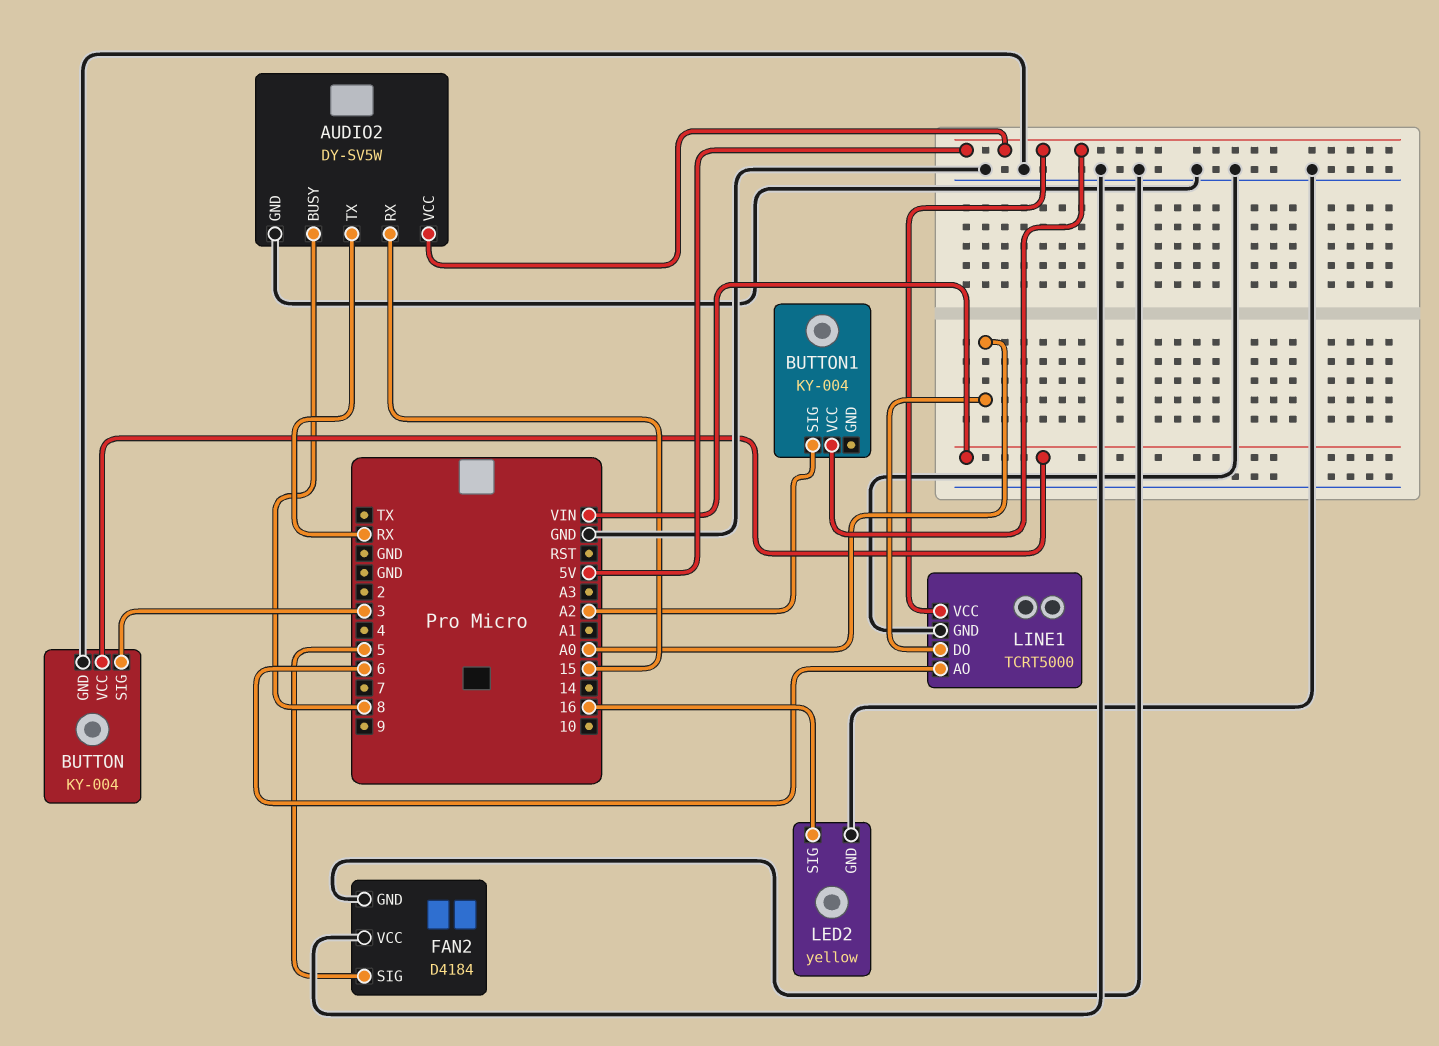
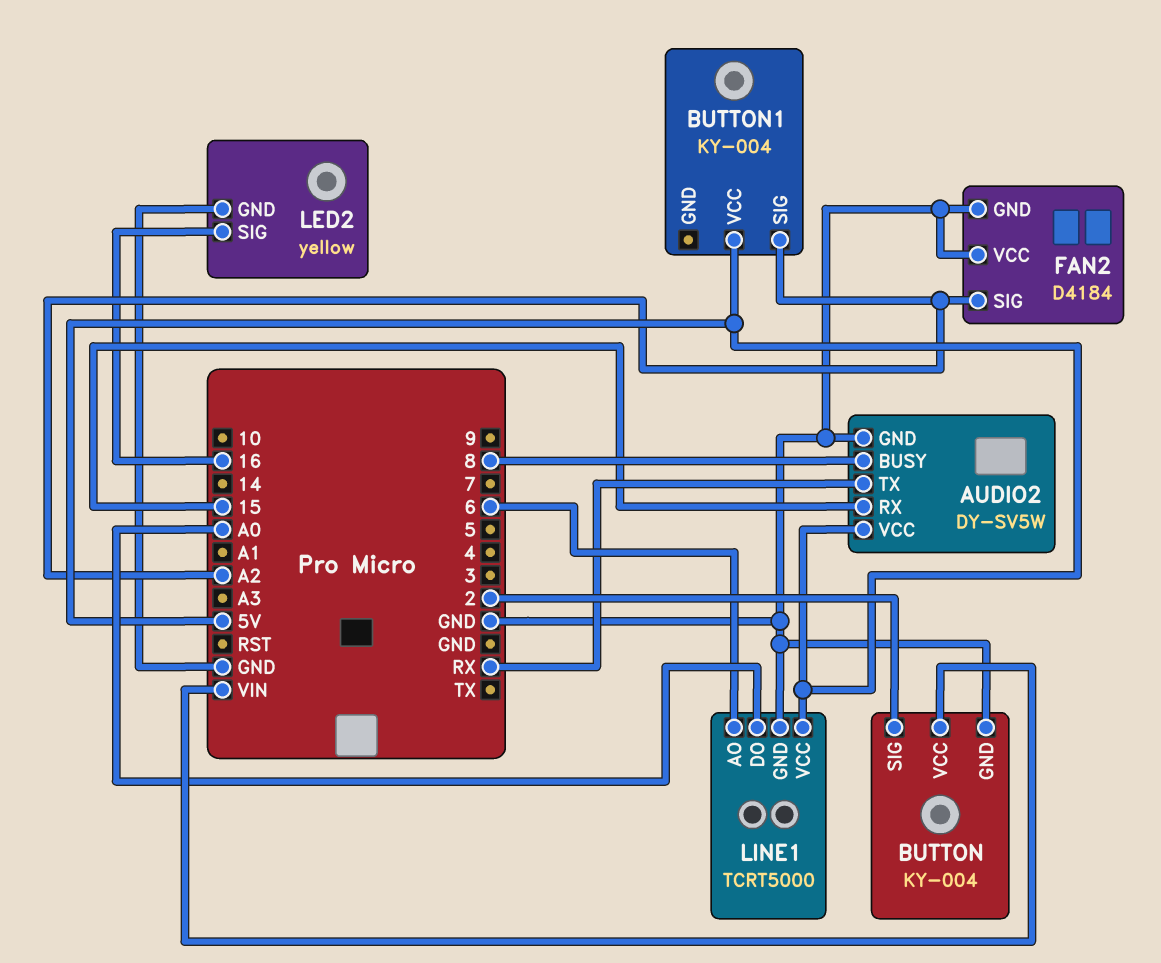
BUTTON pin SIG: 3 -> 2
FAN2 pin SIG: 5 -> A2

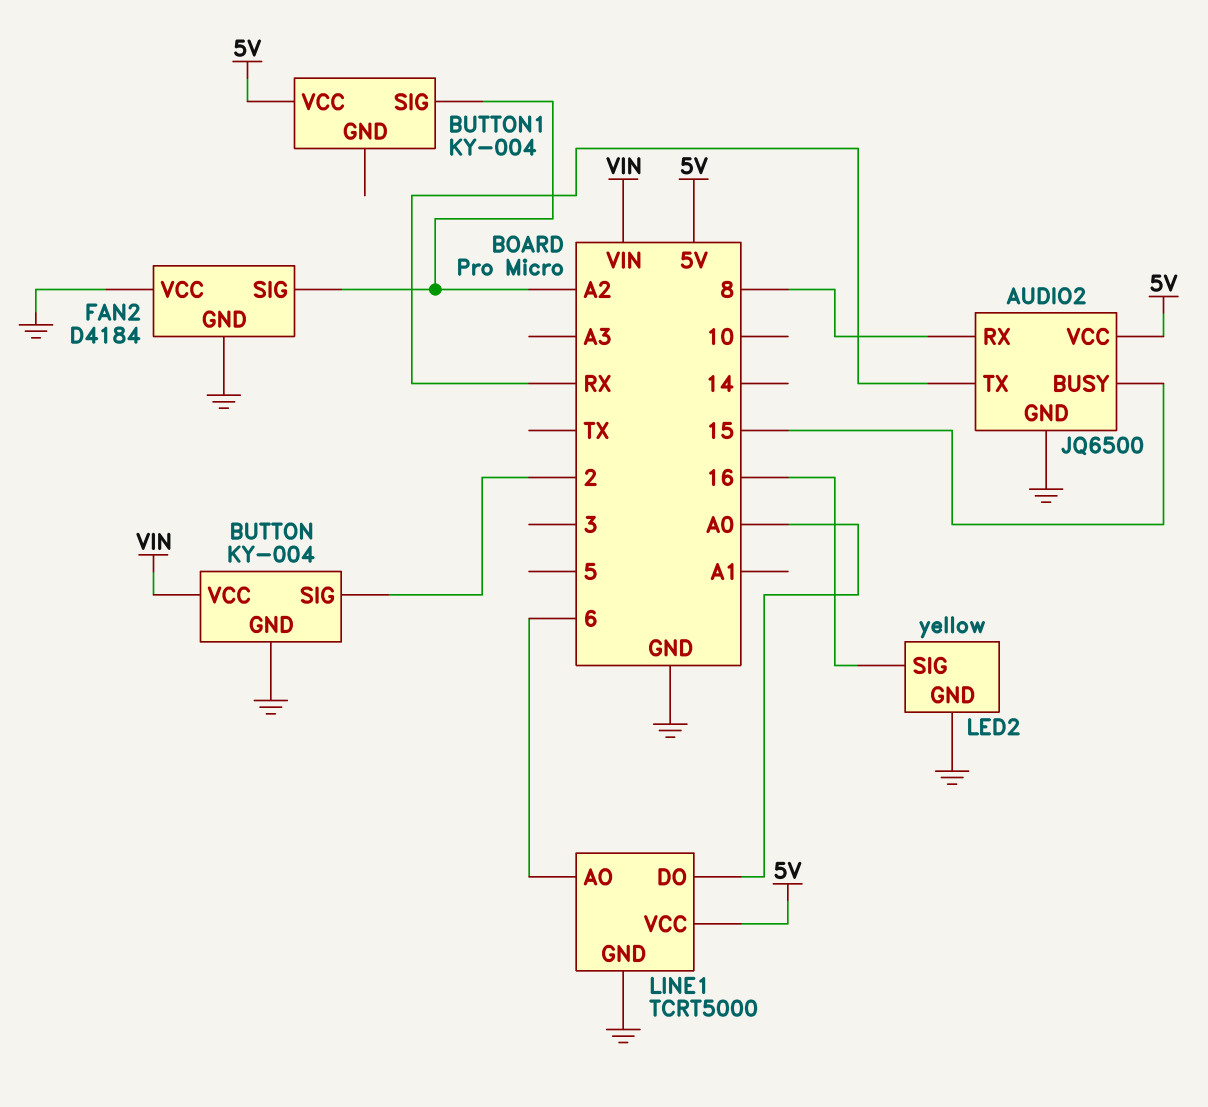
AUDIO2: DY-SV5W -> JQ6500
AUDIO2 pin BUSY: 8 -> 15
AUDIO2 pin RX: 15 -> 8

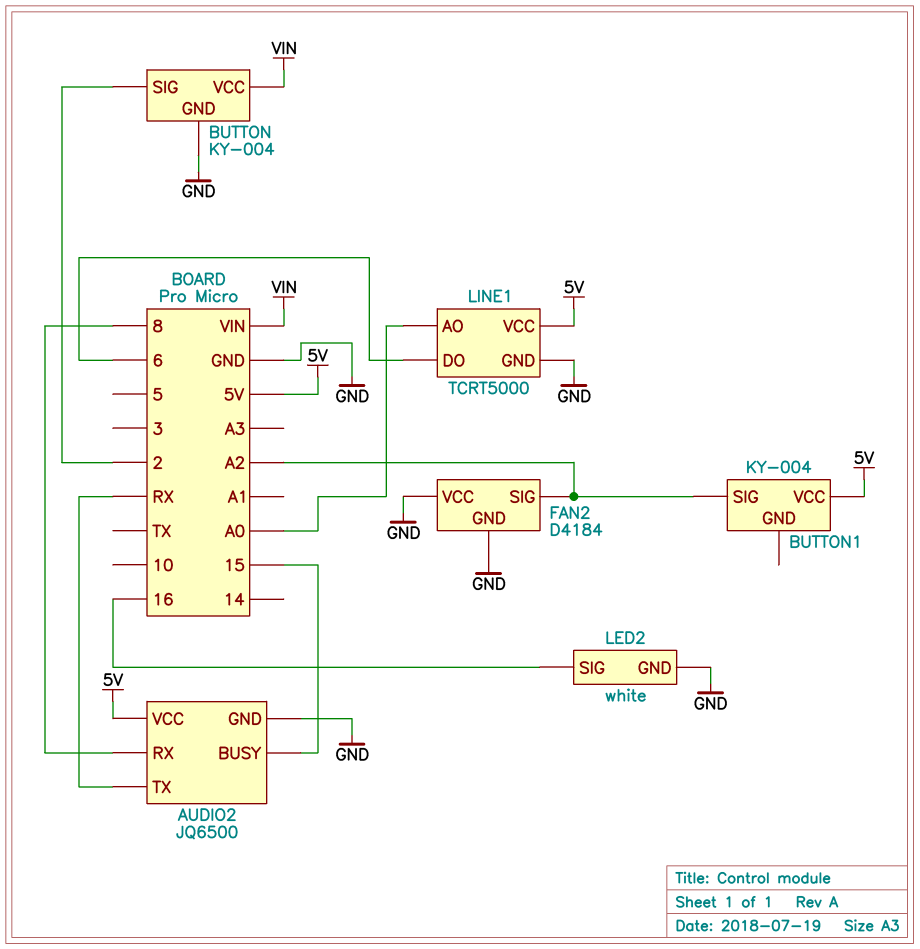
LED2: yellow -> white
LINE1 pin AO: 6 -> A0
LINE1 pin DO: A0 -> 6

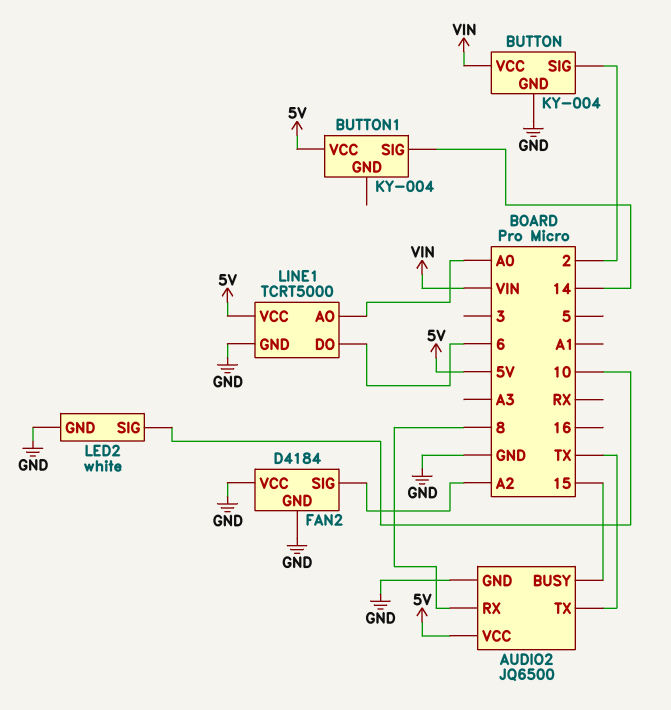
AUDIO2 pin TX: RX -> TX
BUTTON1 pin SIG: A2 -> 14
LED2 pin SIG: 16 -> 10

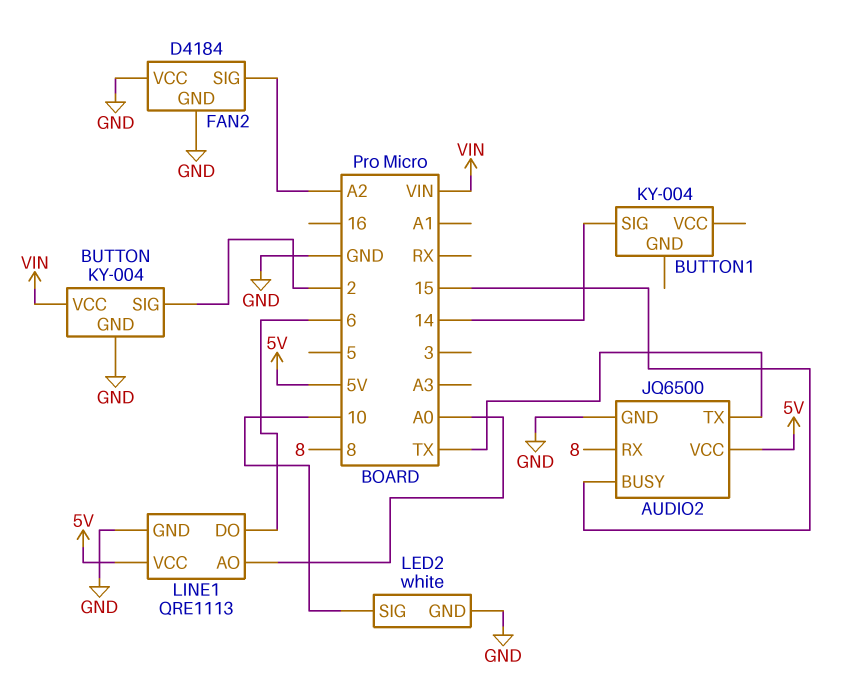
BUTTON1 pin VCC: 5V -> none
LINE1: TCRT5000 -> QRE1113

